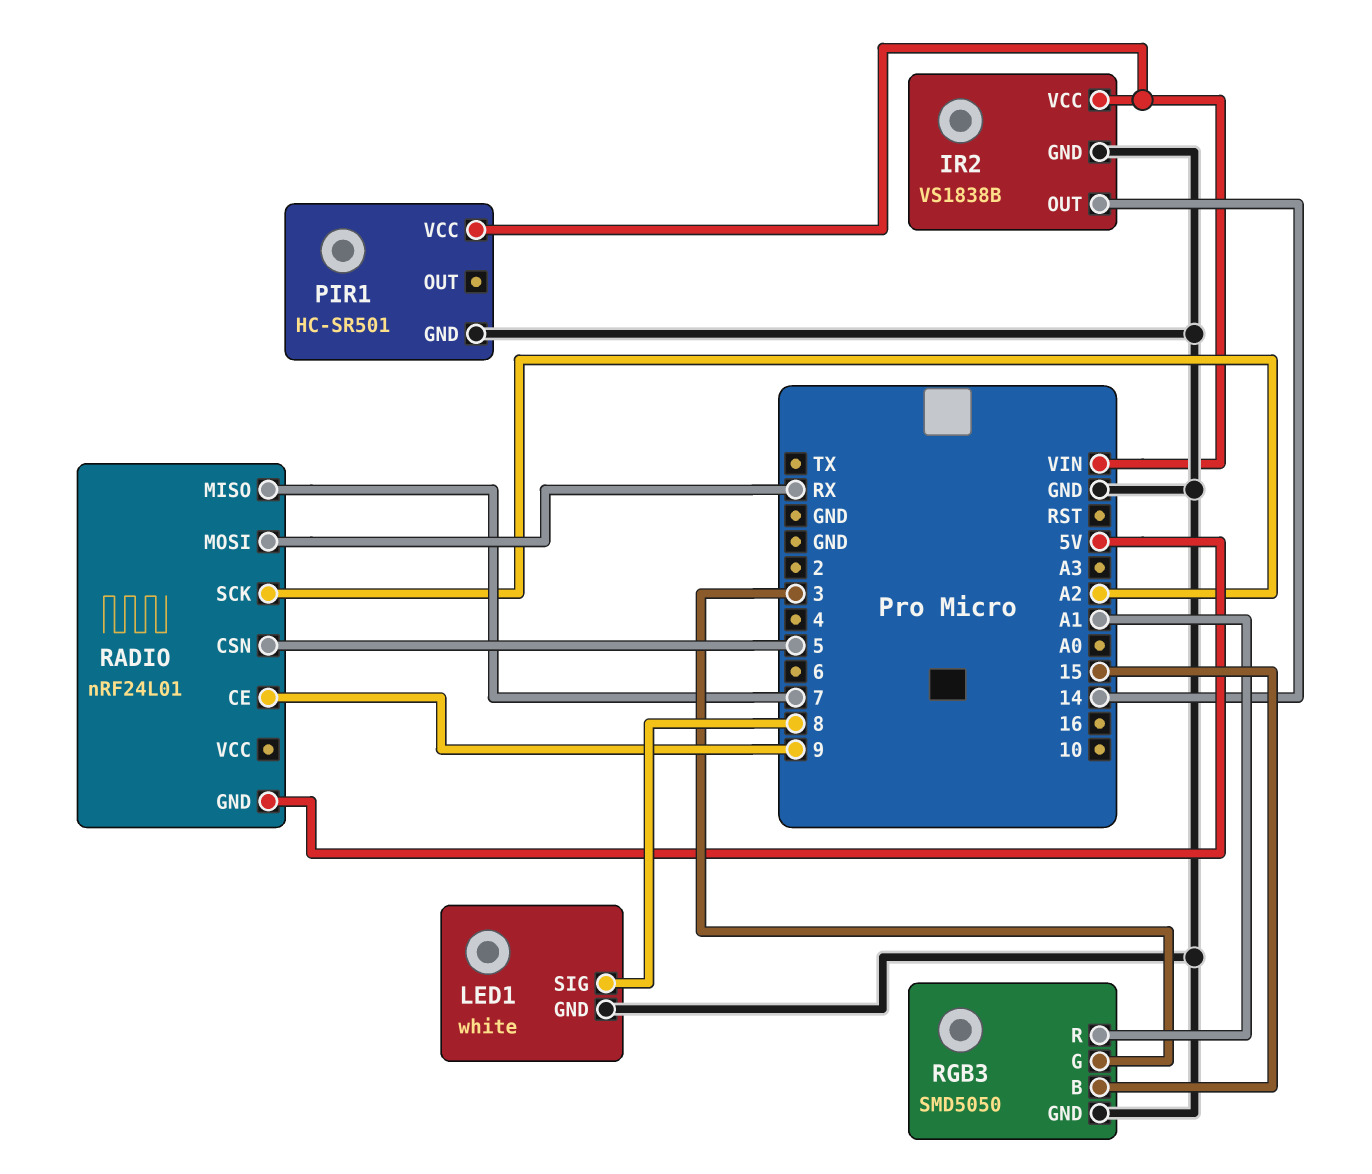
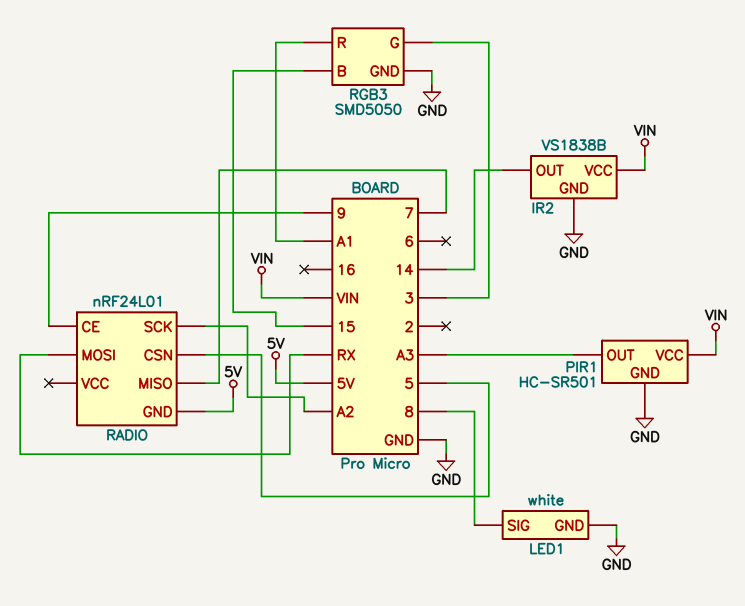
PIR1 pin OUT: none -> A3

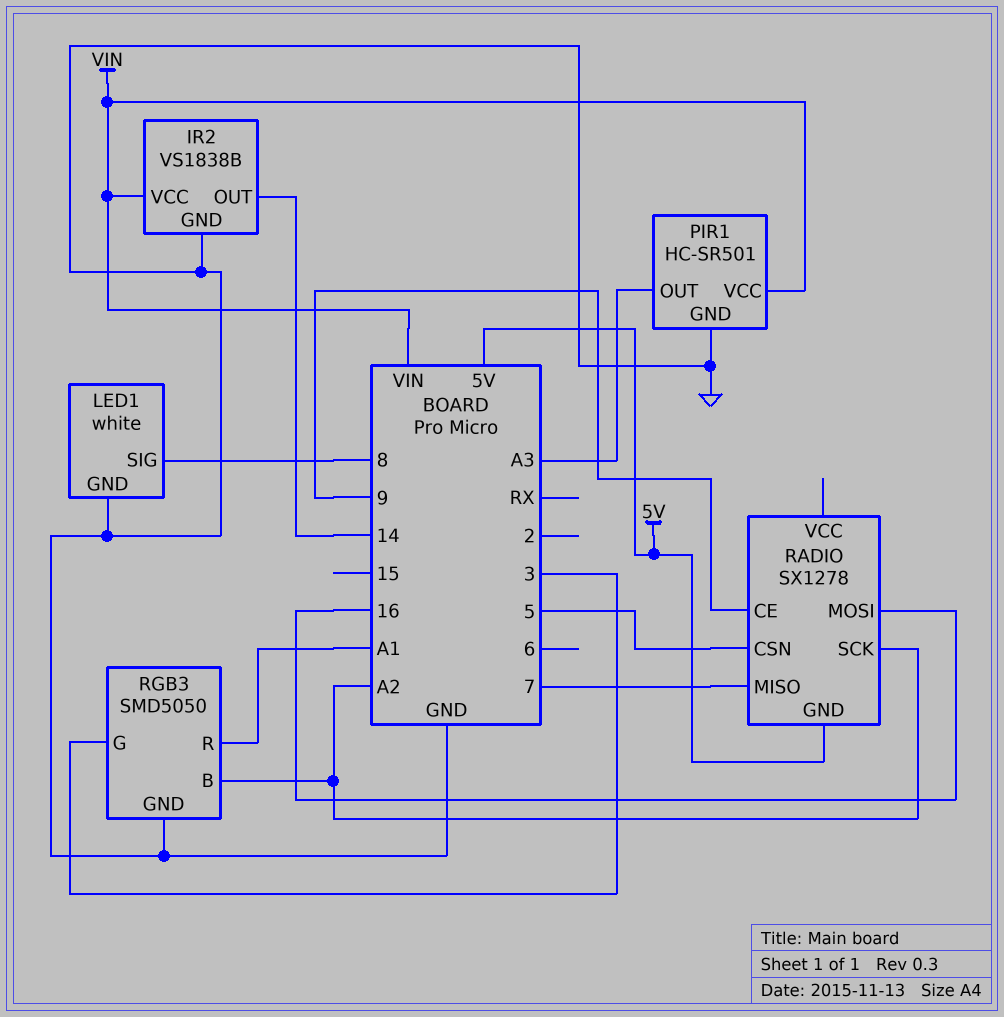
RADIO: nRF24L01 -> SX1278
RADIO pin MOSI: RX -> 16
RGB3 pin B: 15 -> A2

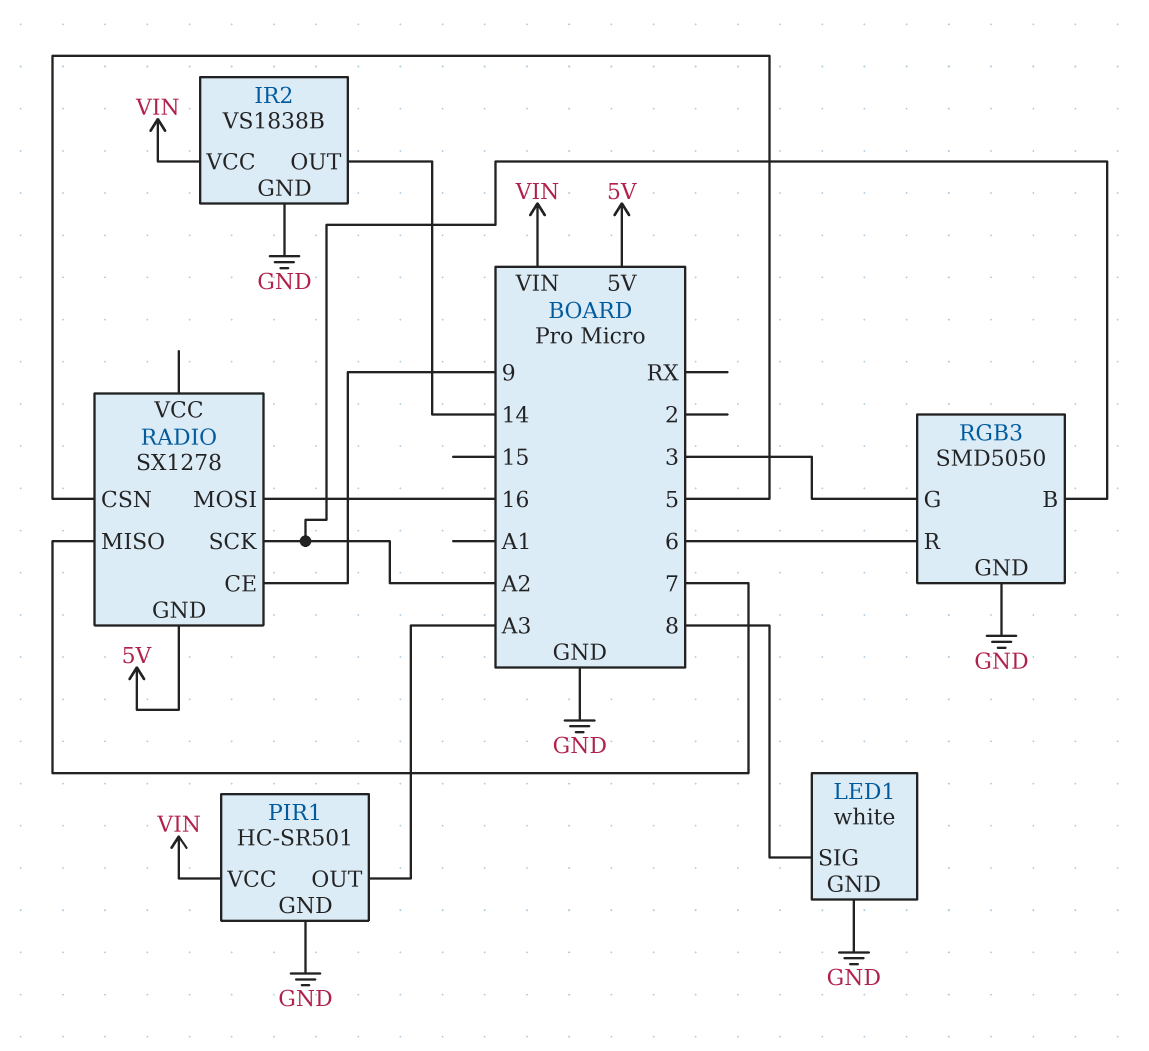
RGB3 pin R: A1 -> 6

